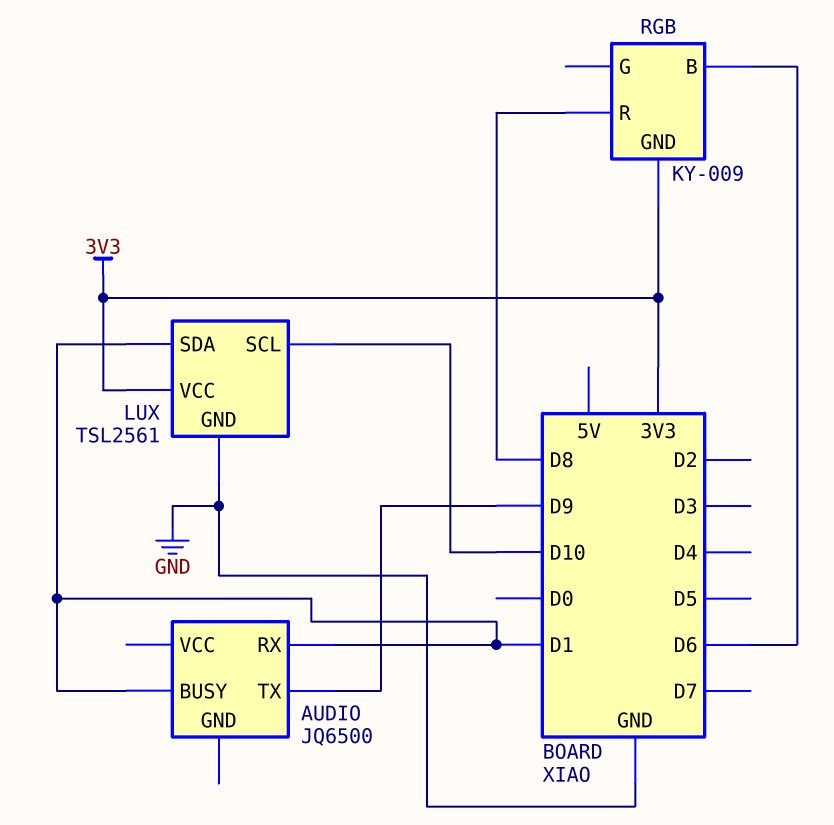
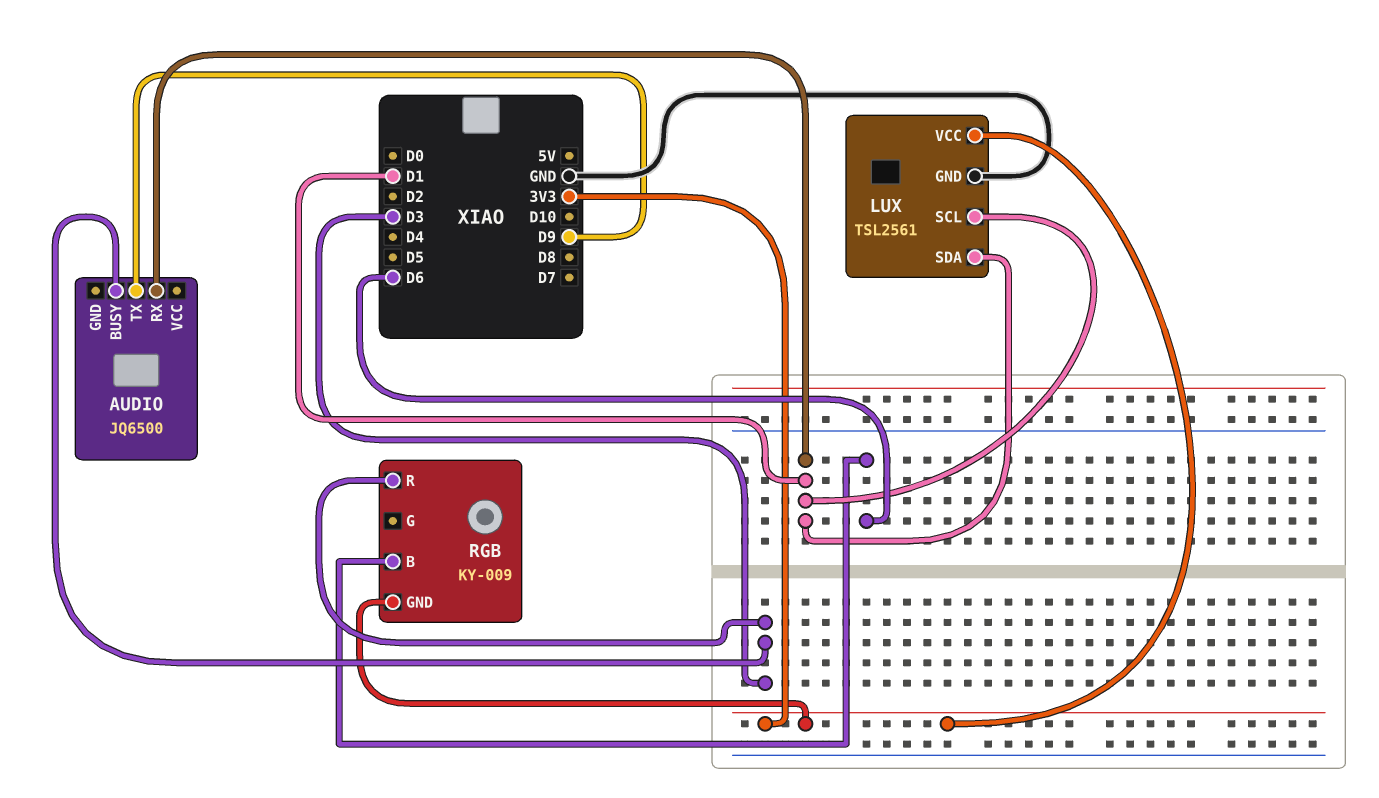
AUDIO pin BUSY: D1 -> D3
LUX pin SCL: D10 -> D1
RGB pin R: D8 -> D3

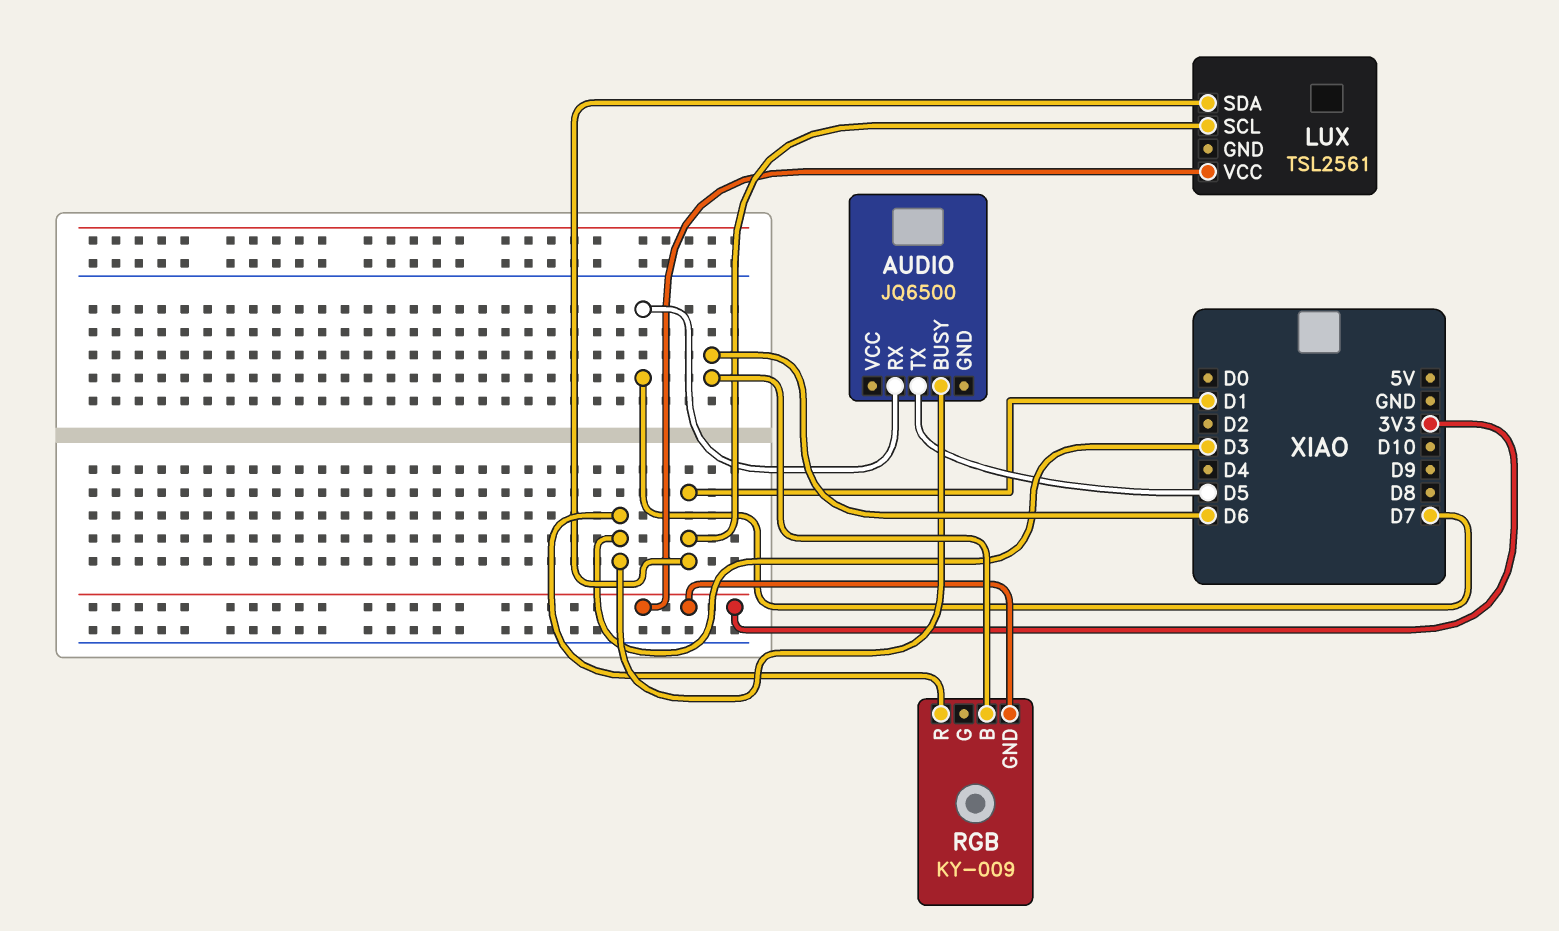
AUDIO pin RX: D1 -> D7
AUDIO pin TX: D9 -> D5
LUX pin GND: GND -> none

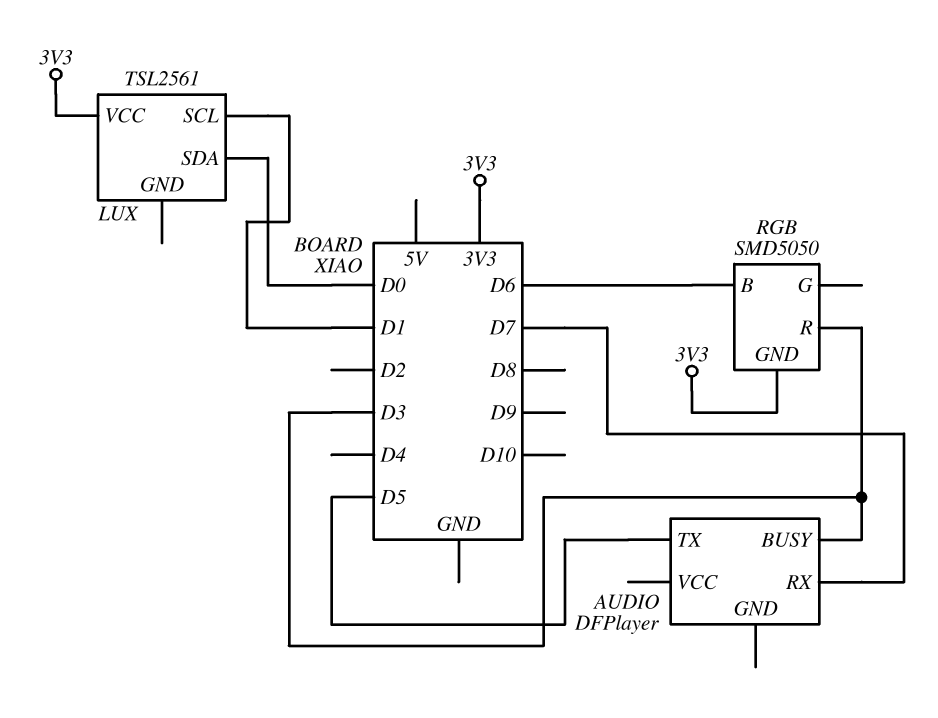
AUDIO: JQ6500 -> DFPlayer
LUX pin SDA: D1 -> D0
RGB: KY-009 -> SMD5050

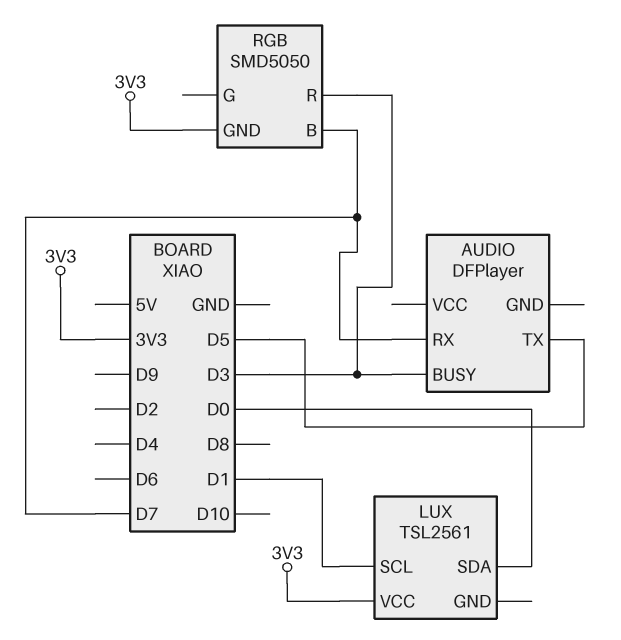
RGB pin B: D6 -> D7

